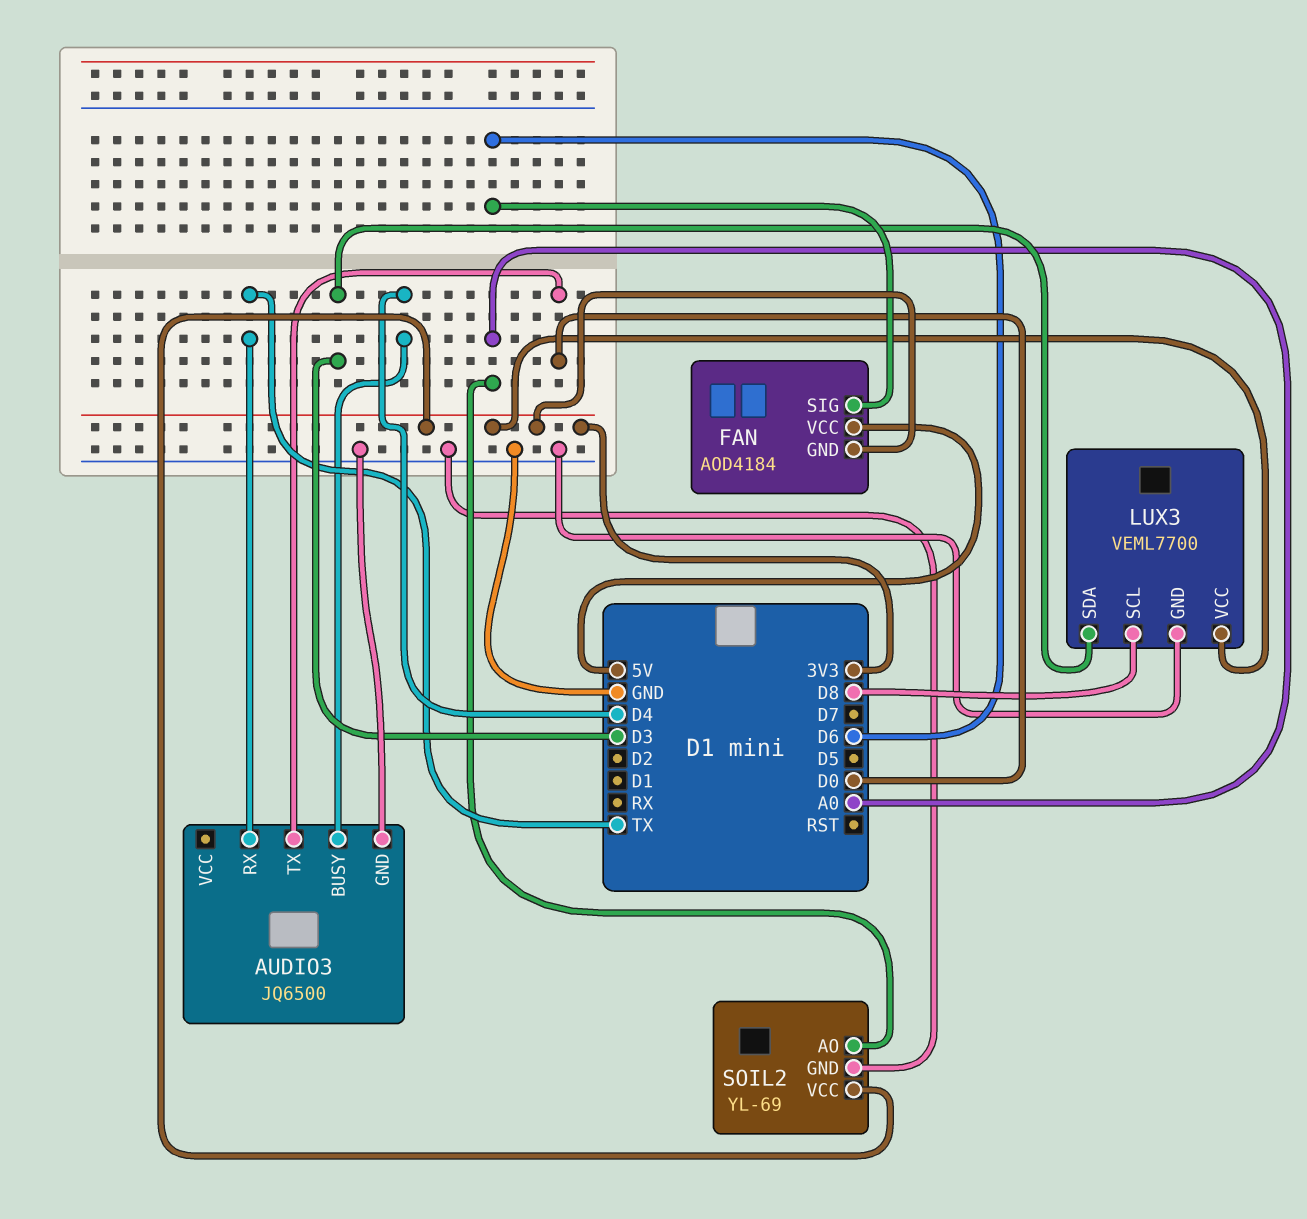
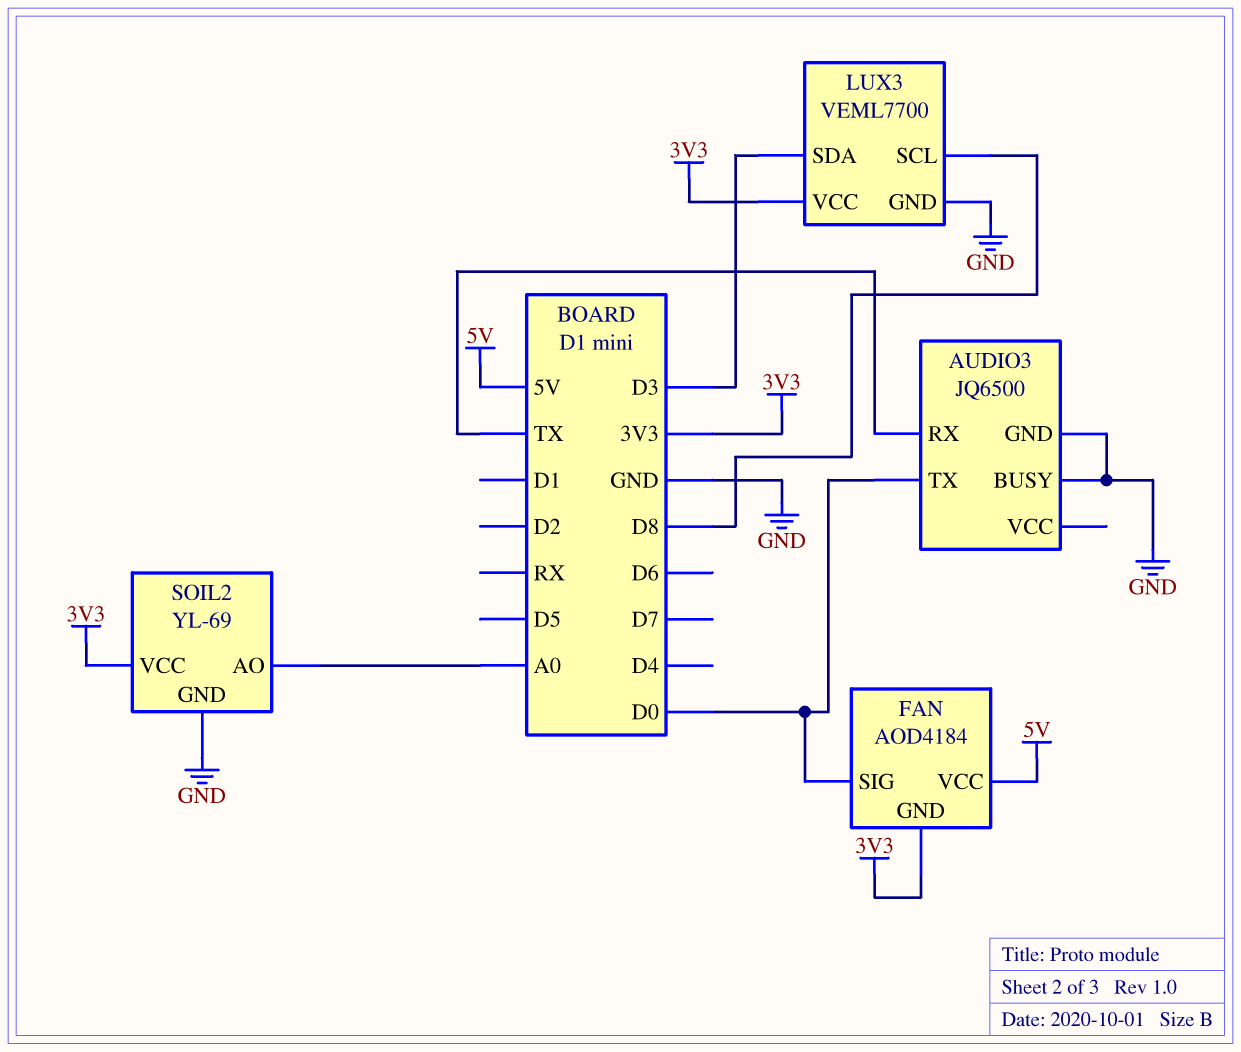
AUDIO3 pin BUSY: D4 -> GND
FAN pin SIG: D6 -> D0

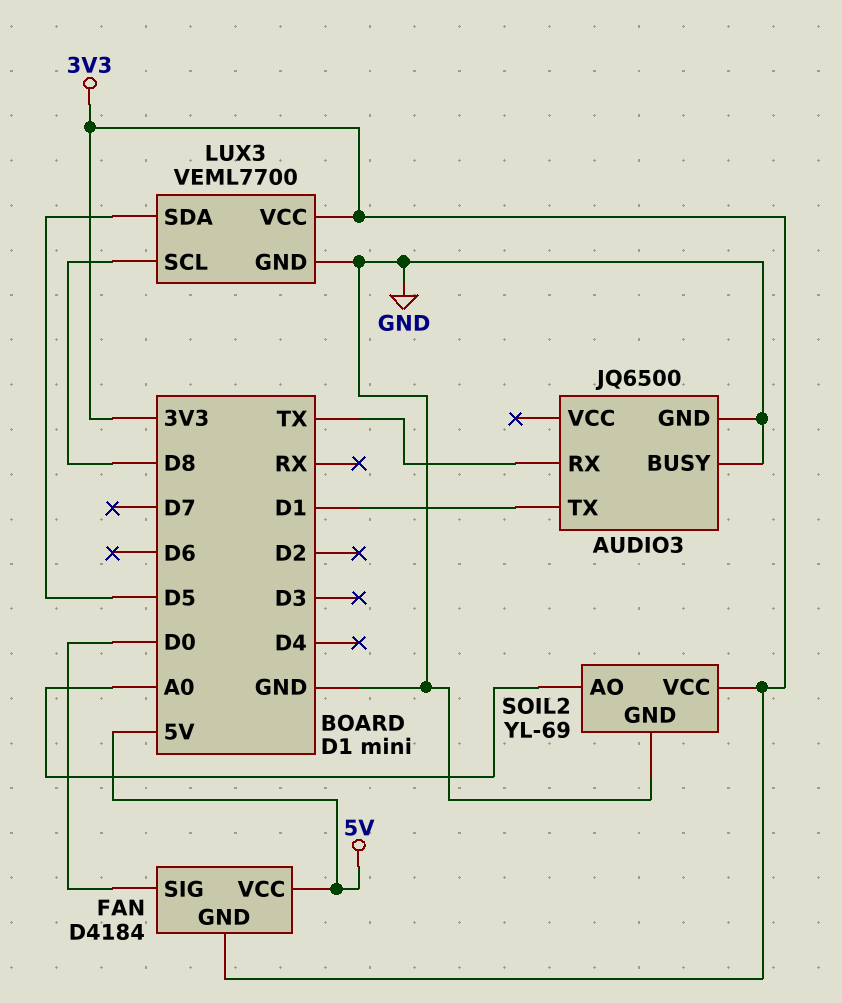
AUDIO3 pin TX: D0 -> D1
FAN: AOD4184 -> D4184
LUX3 pin SDA: D3 -> D5

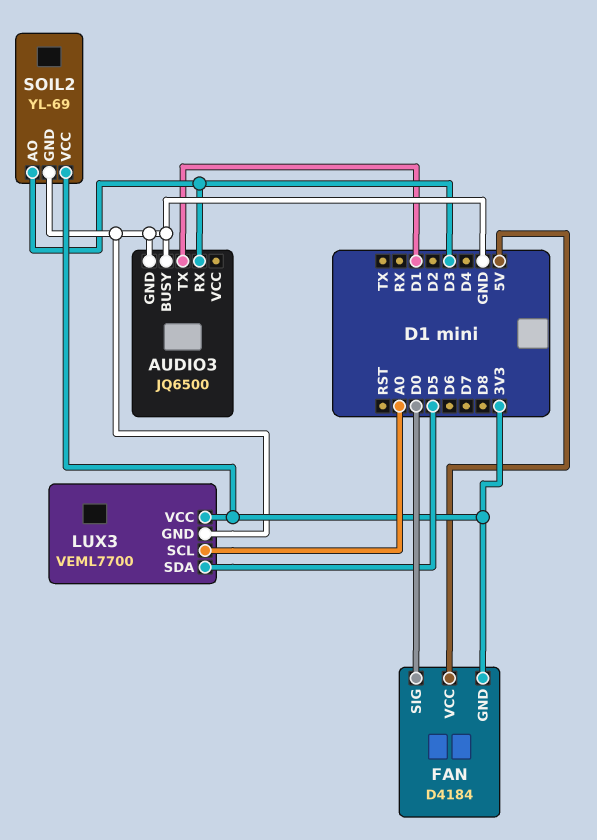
AUDIO3 pin RX: TX -> D3
LUX3 pin SCL: D8 -> A0
SOIL2 pin AO: A0 -> D3

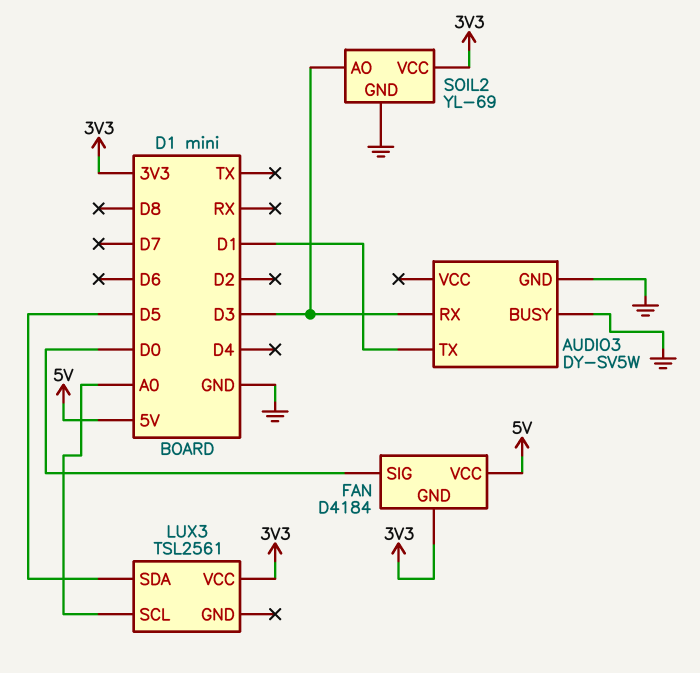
AUDIO3: JQ6500 -> DY-SV5W
LUX3: VEML7700 -> TSL2561
LUX3 pin GND: GND -> none

